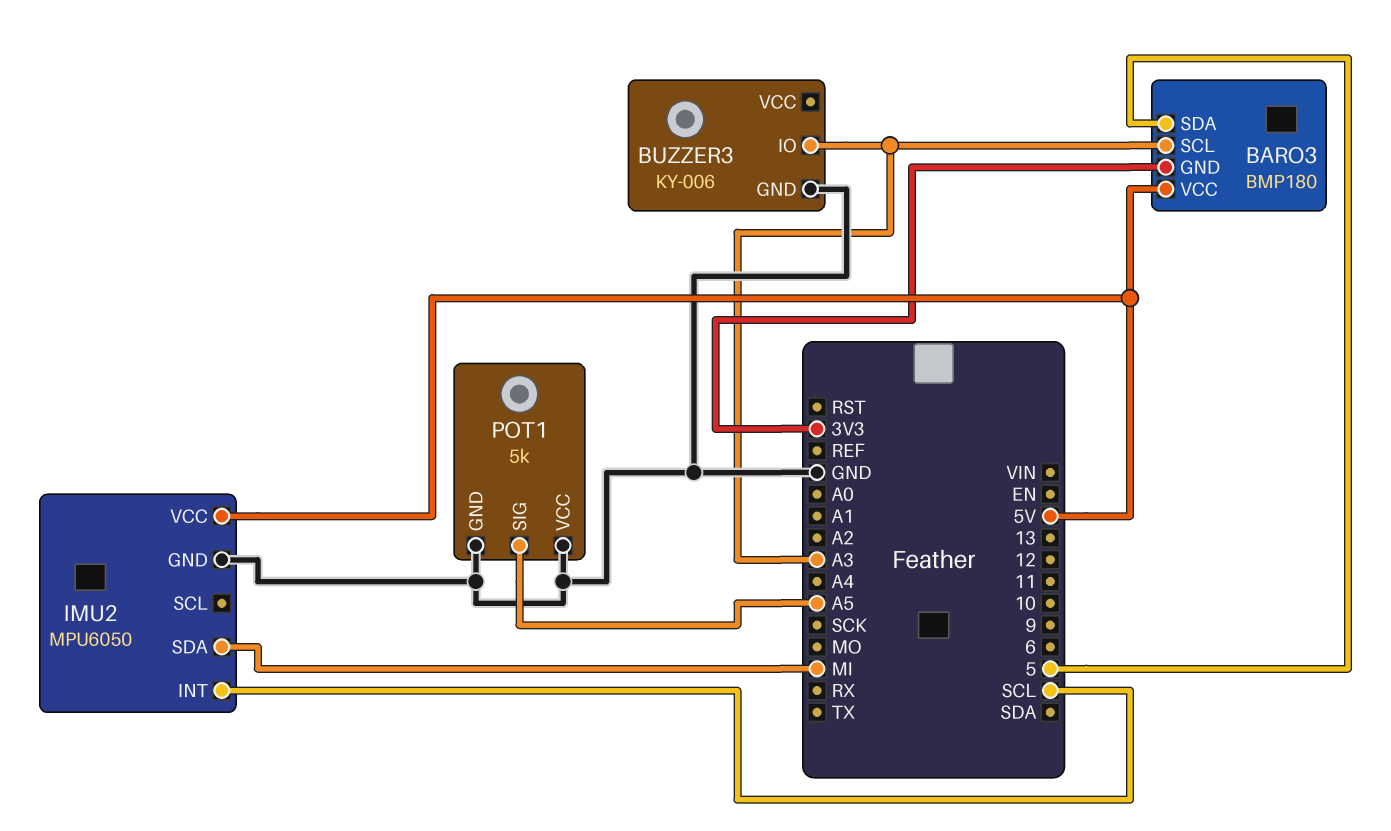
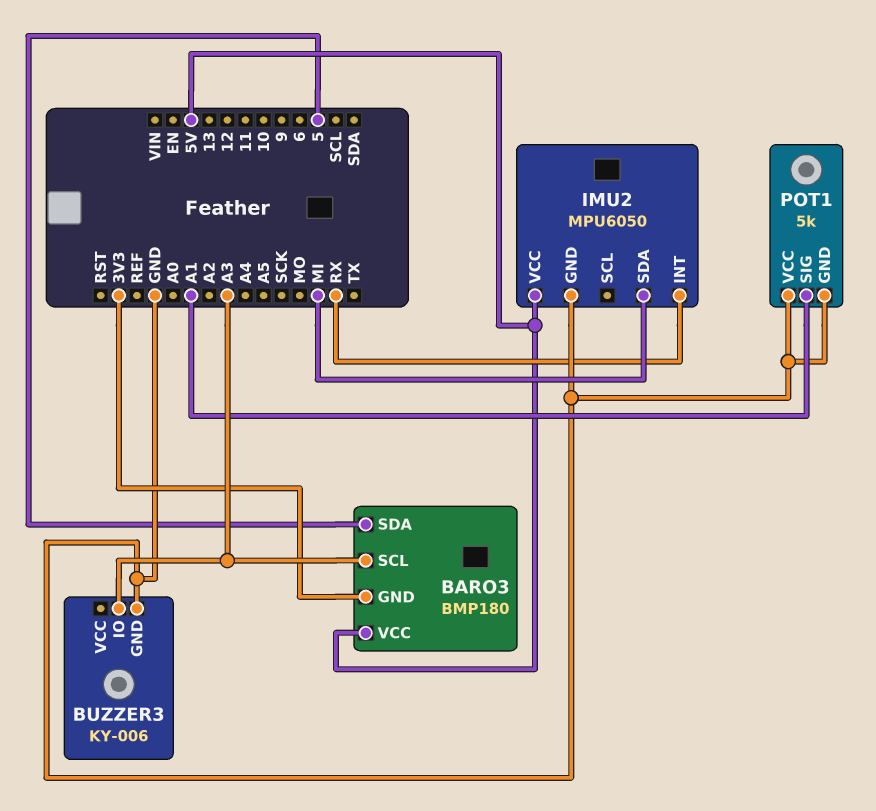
IMU2 pin INT: SCL -> RX
POT1 pin SIG: A5 -> A1

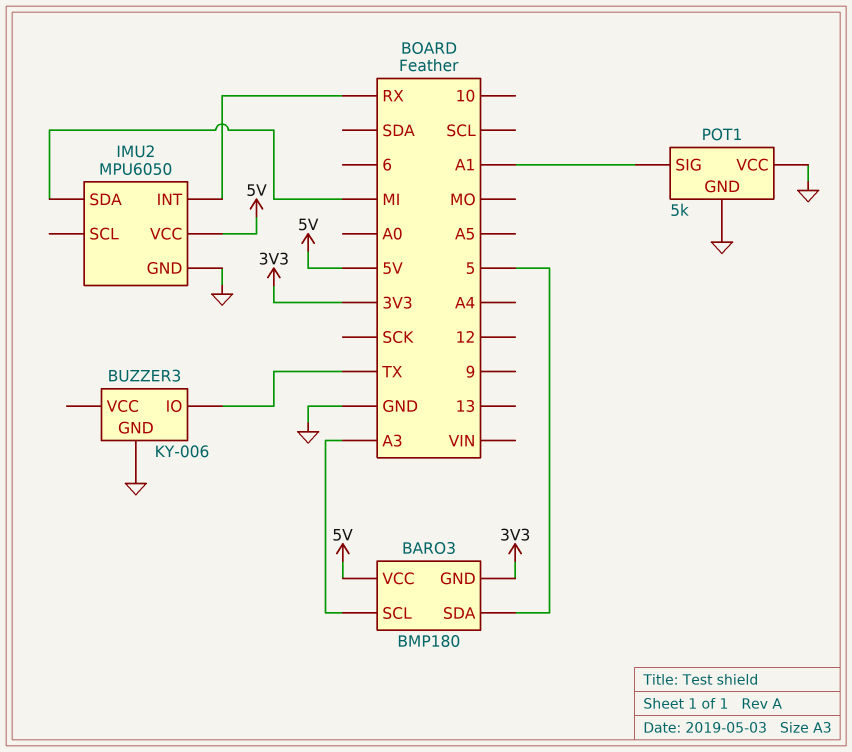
BUZZER3 pin IO: A3 -> TX

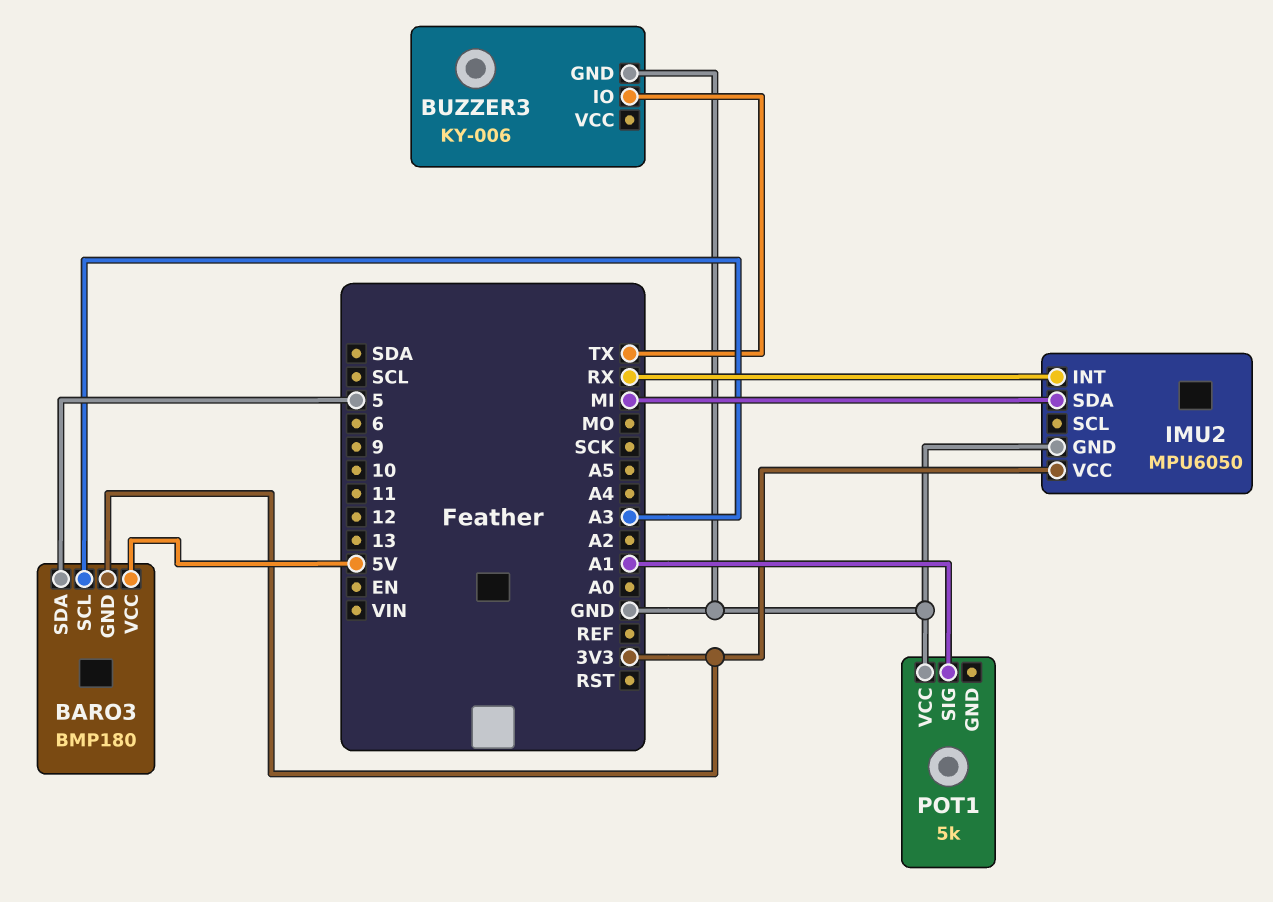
IMU2 pin VCC: 5V -> 3V3
POT1 pin GND: GND -> none

